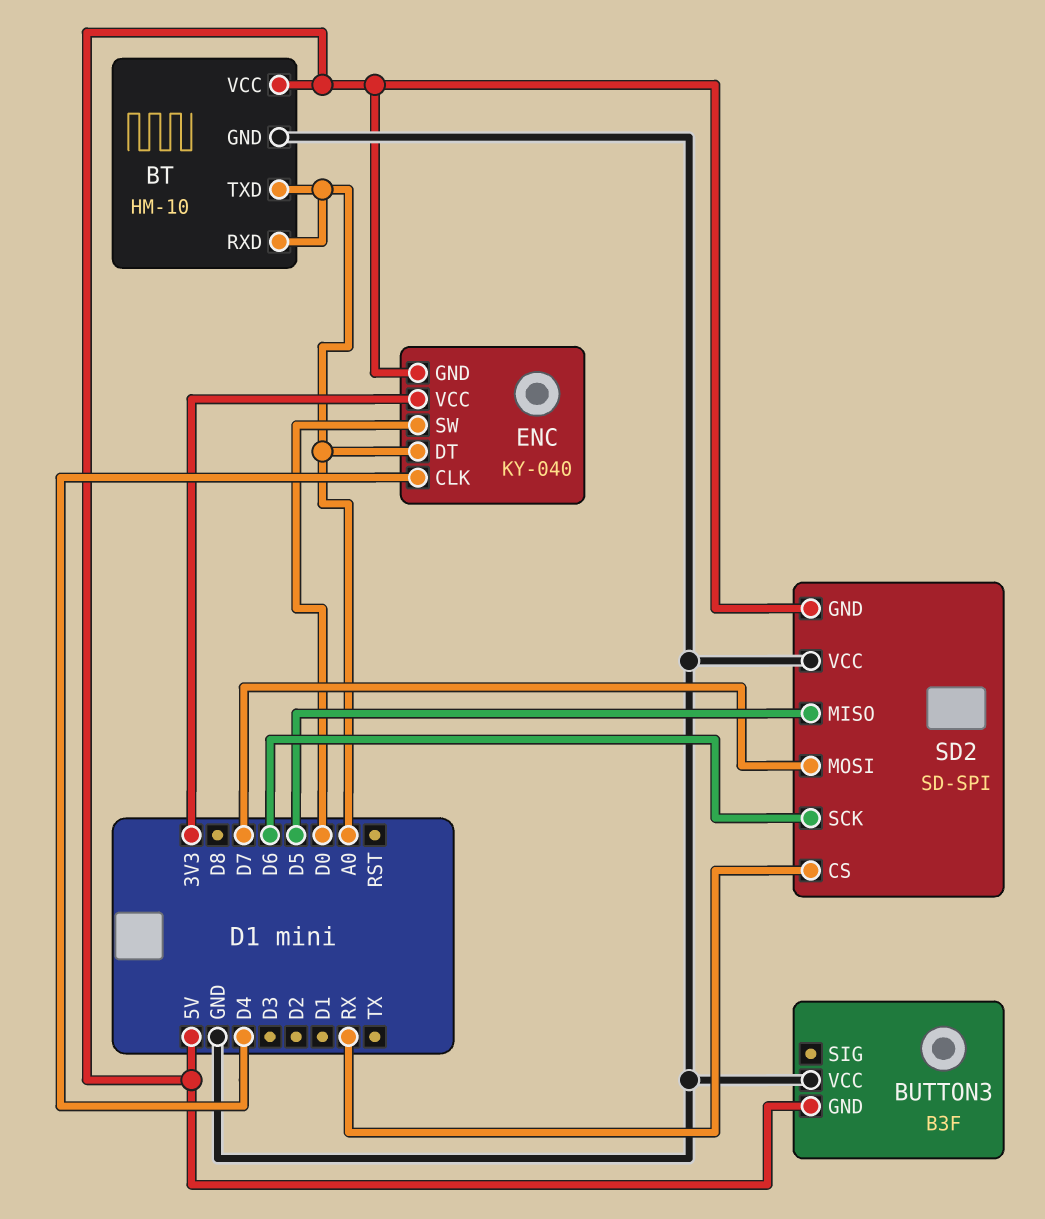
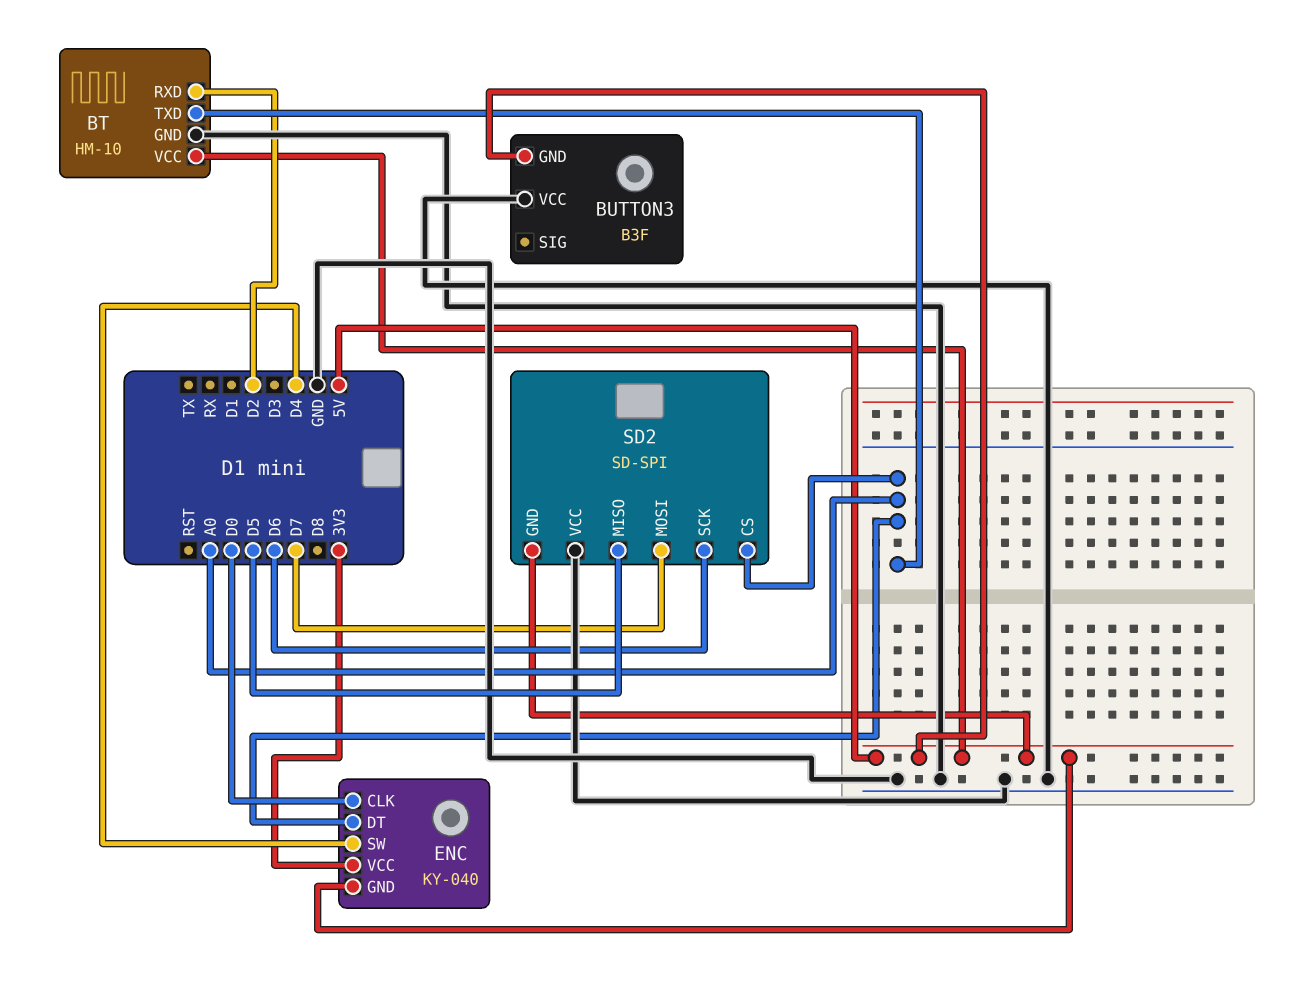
BT pin RXD: A0 -> D2
ENC pin CLK: D4 -> D0
ENC pin SW: D0 -> D4
SD2 pin CS: RX -> A0

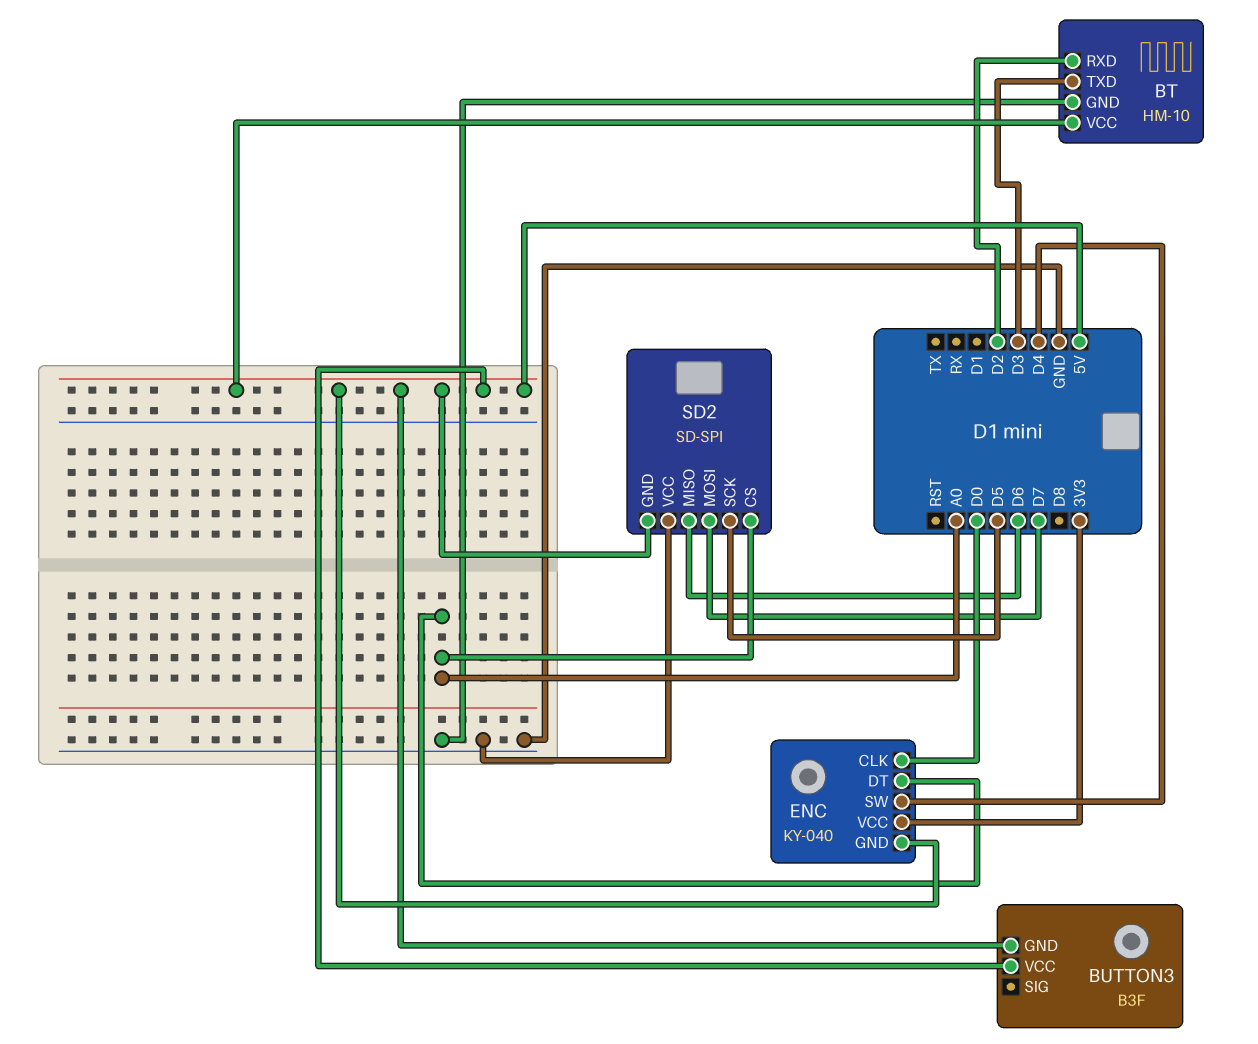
BT pin TXD: A0 -> D3
BUTTON3 pin VCC: GND -> 5V
SD2 pin MISO: D5 -> D6
SD2 pin SCK: D6 -> D5

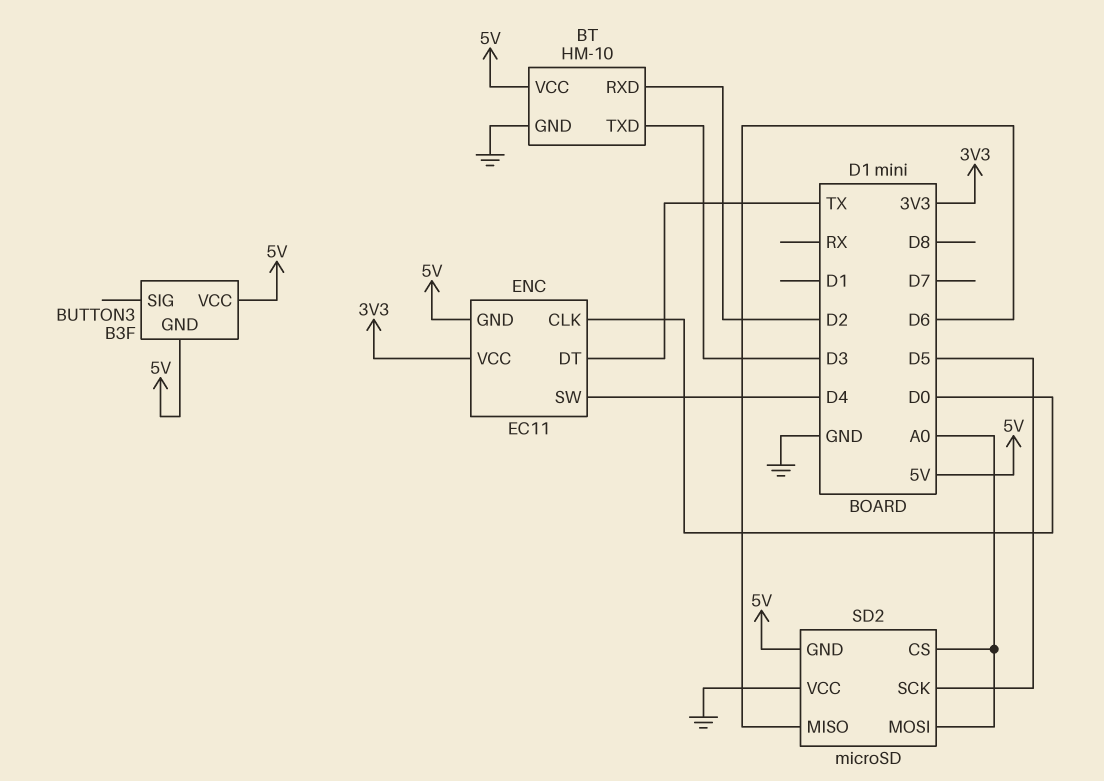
ENC: KY-040 -> EC11
ENC pin DT: A0 -> TX
SD2: SD-SPI -> microSD
SD2 pin MOSI: D7 -> A0

